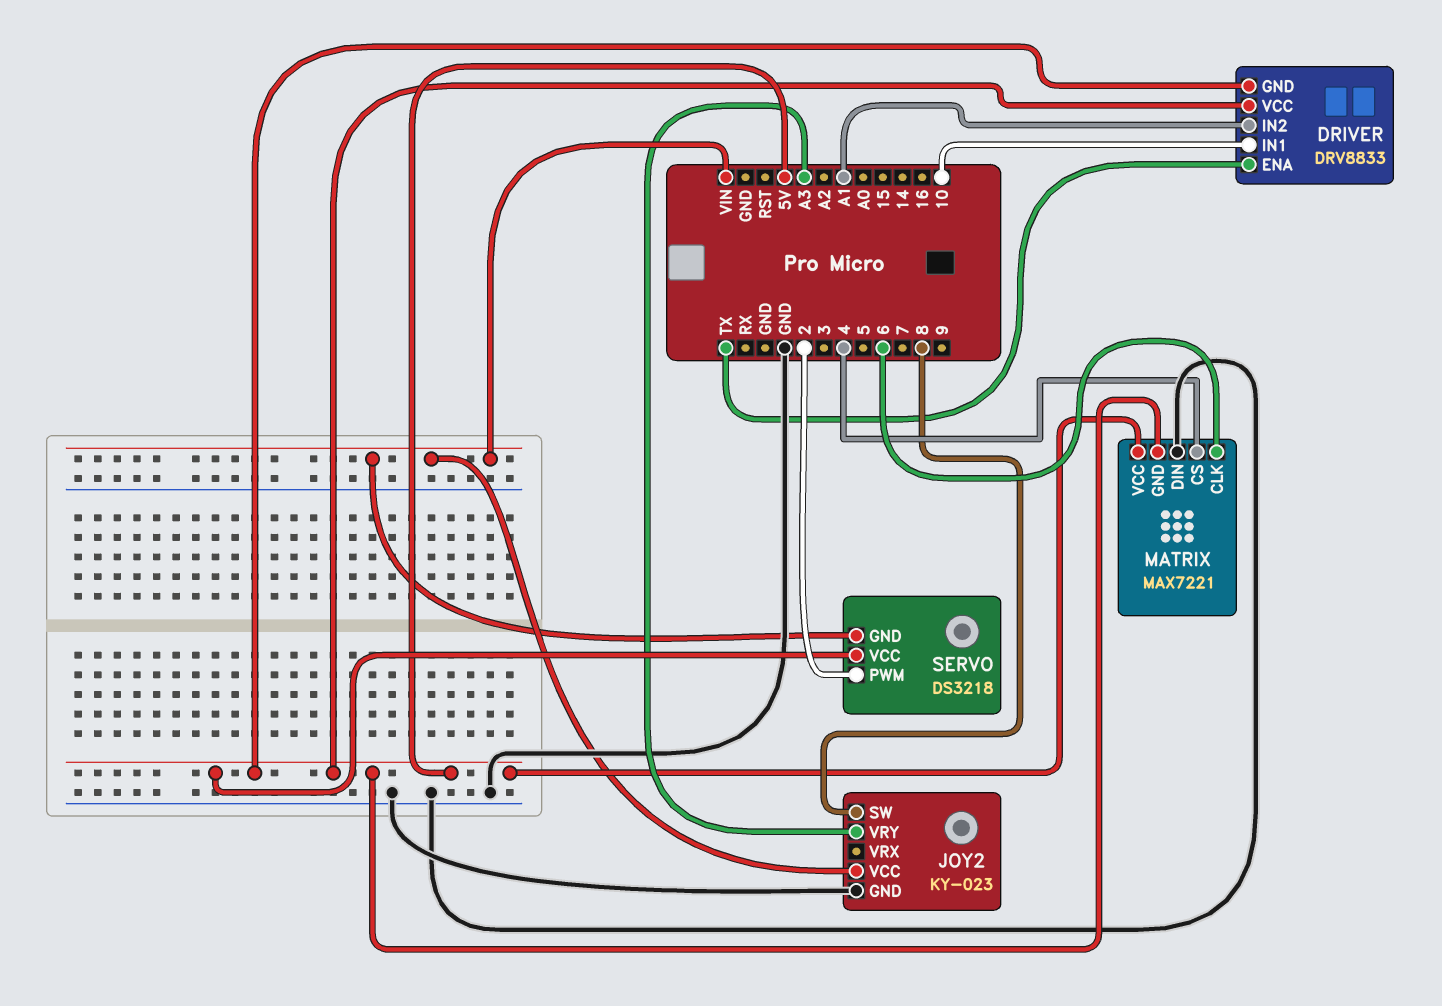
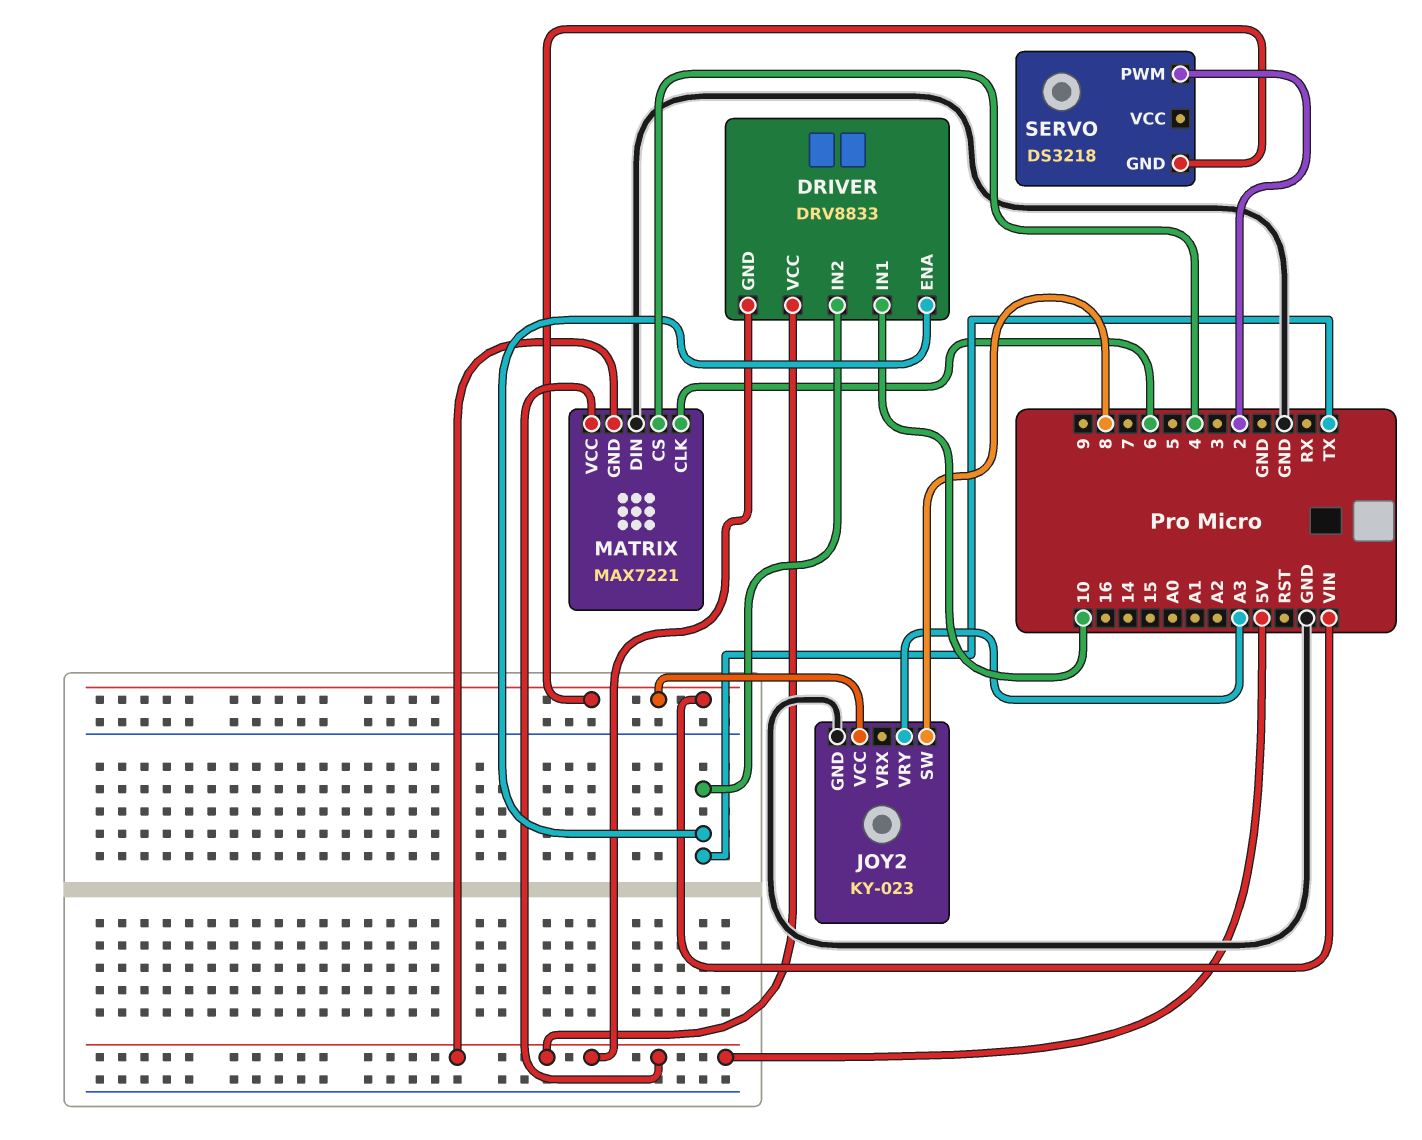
DRIVER pin IN2: A1 -> TX
SERVO pin VCC: 5V -> none

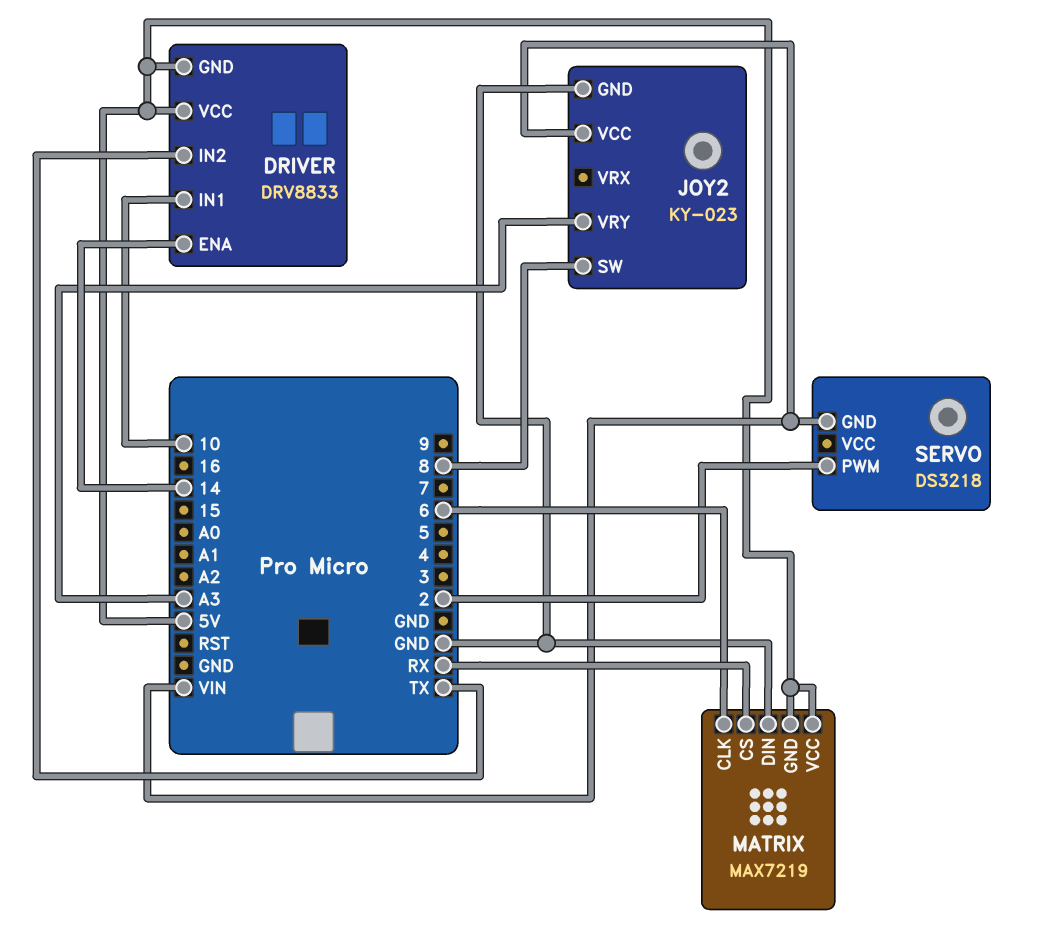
DRIVER pin ENA: TX -> 14
MATRIX: MAX7221 -> MAX7219
MATRIX pin CS: 4 -> RX

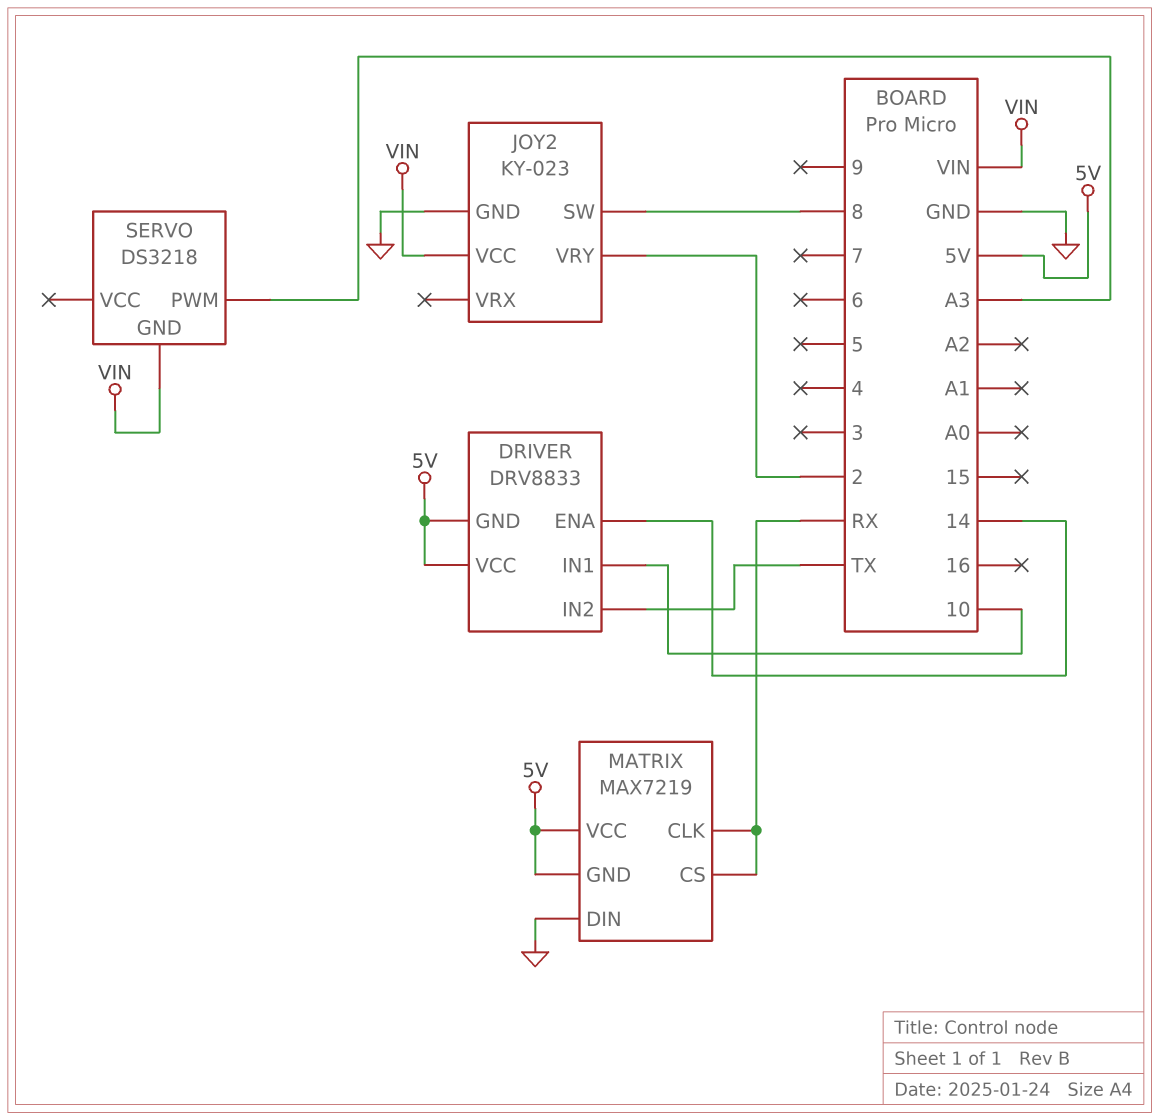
JOY2 pin VRY: A3 -> 2
MATRIX pin CLK: 6 -> RX
SERVO pin PWM: 2 -> A3

